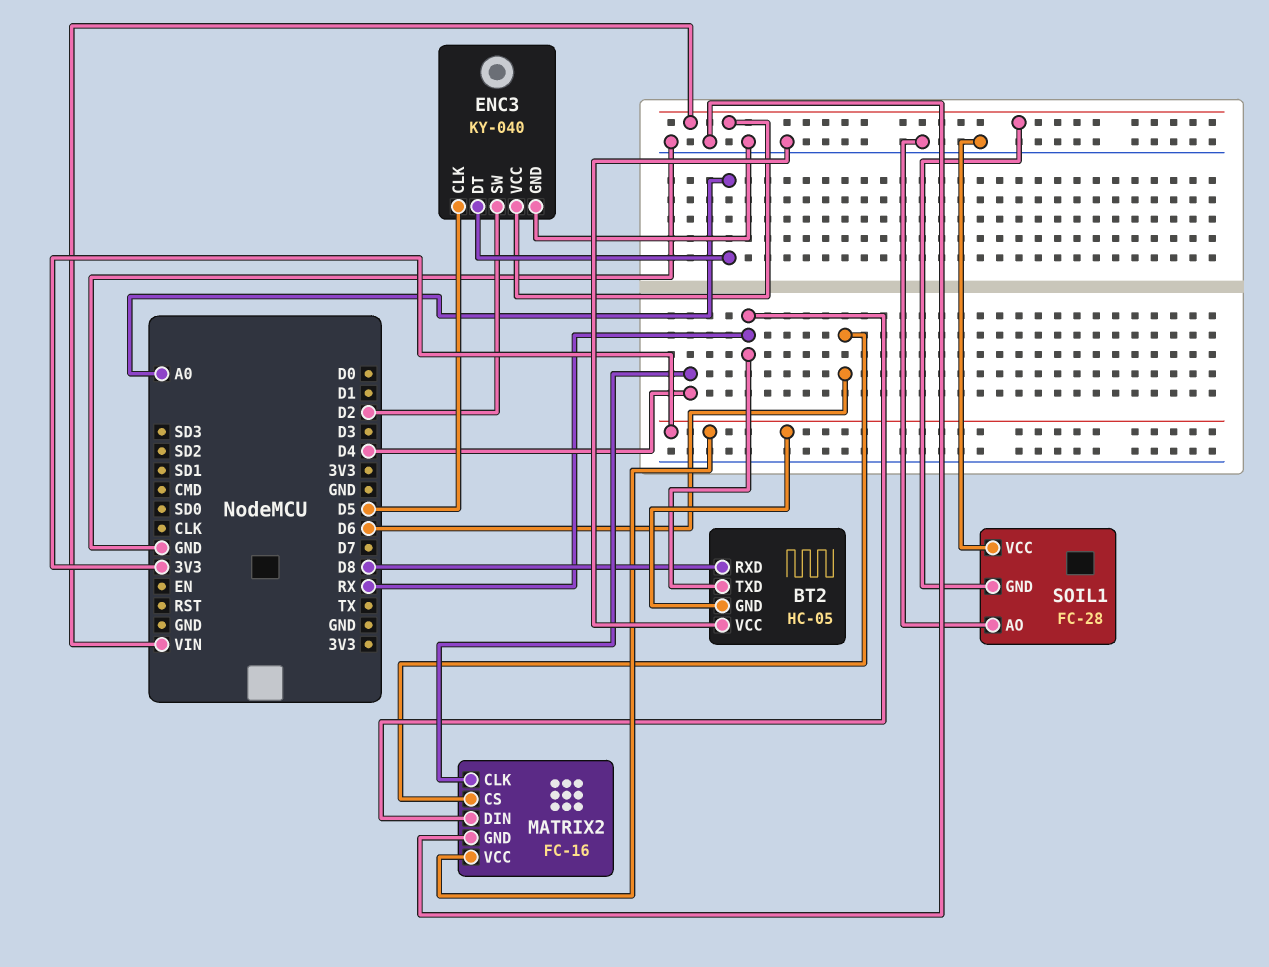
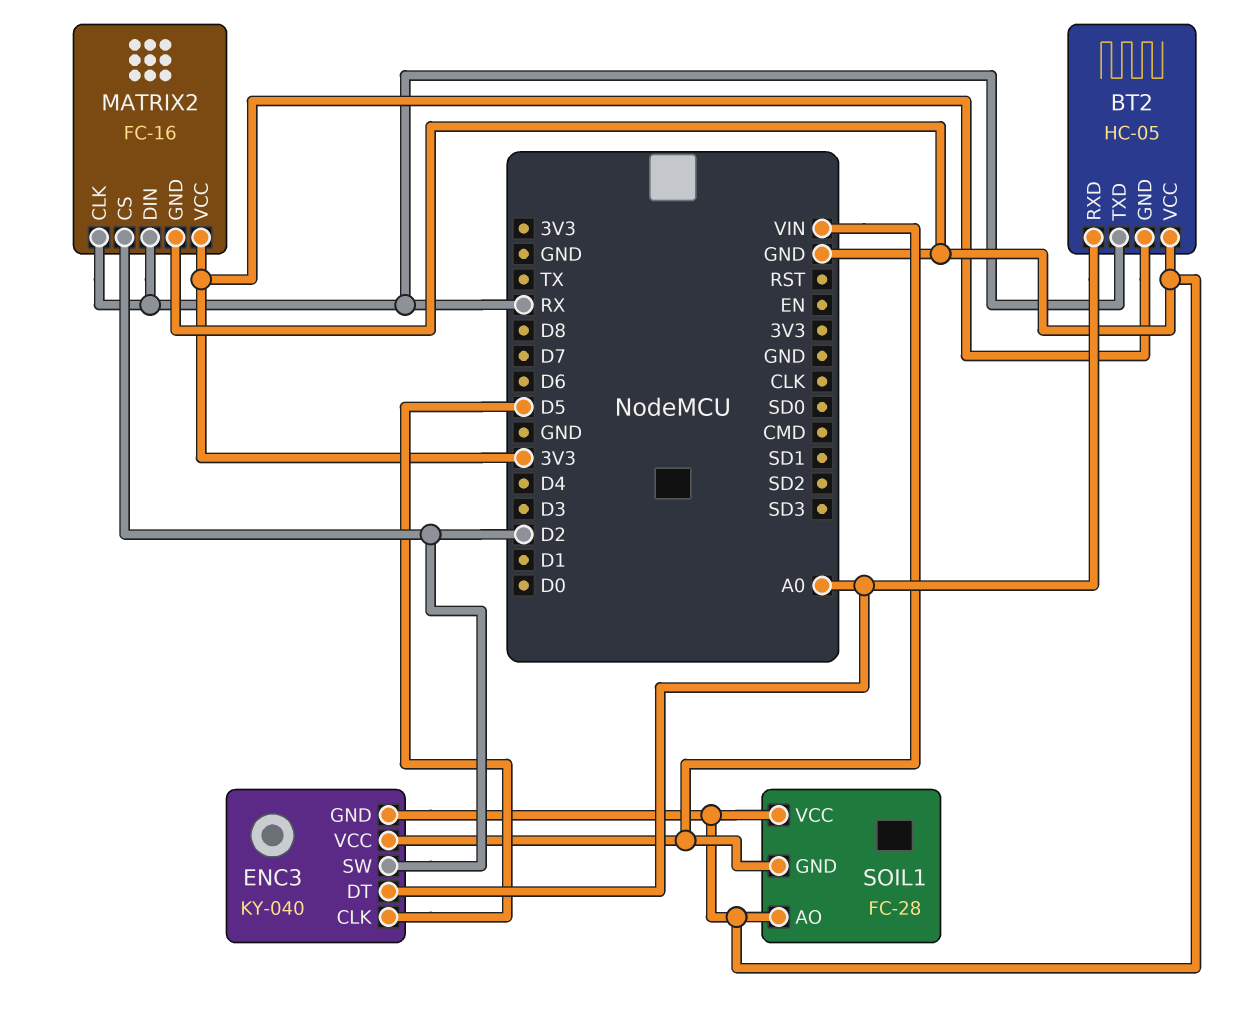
BT2 pin RXD: D8 -> A0
MATRIX2 pin CLK: D4 -> RX
MATRIX2 pin CS: D6 -> D2

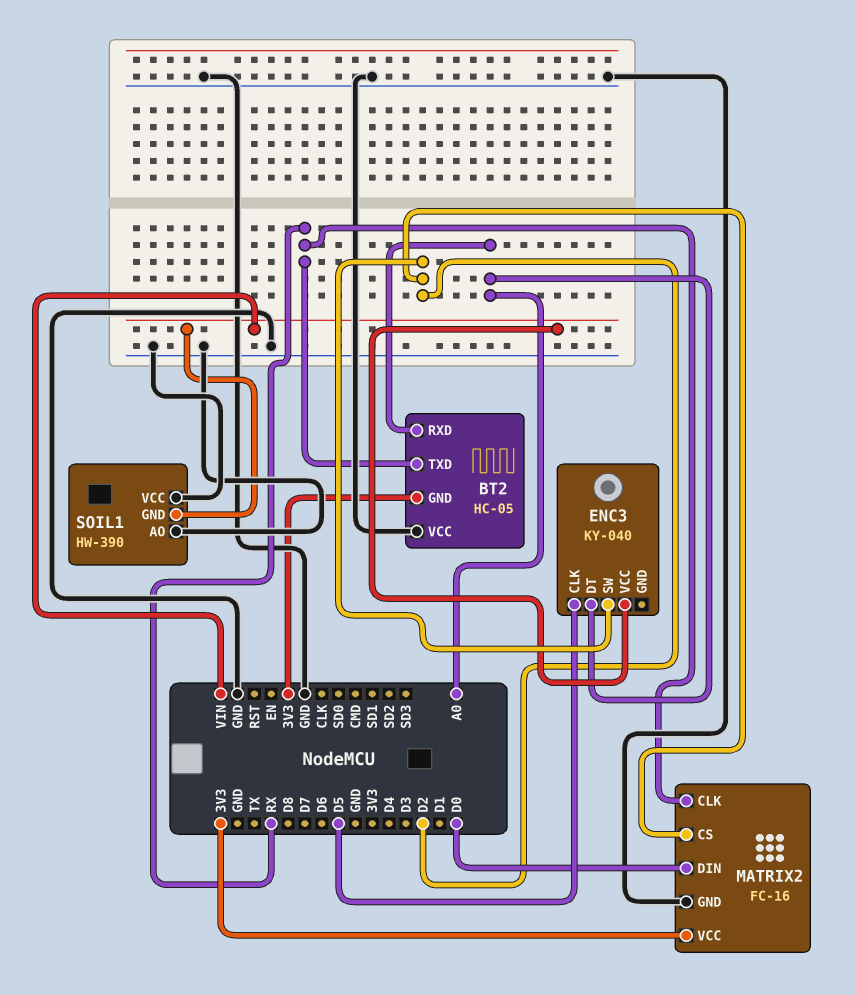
ENC3 pin GND: GND -> none
MATRIX2 pin DIN: RX -> D0
SOIL1: FC-28 -> HW-390

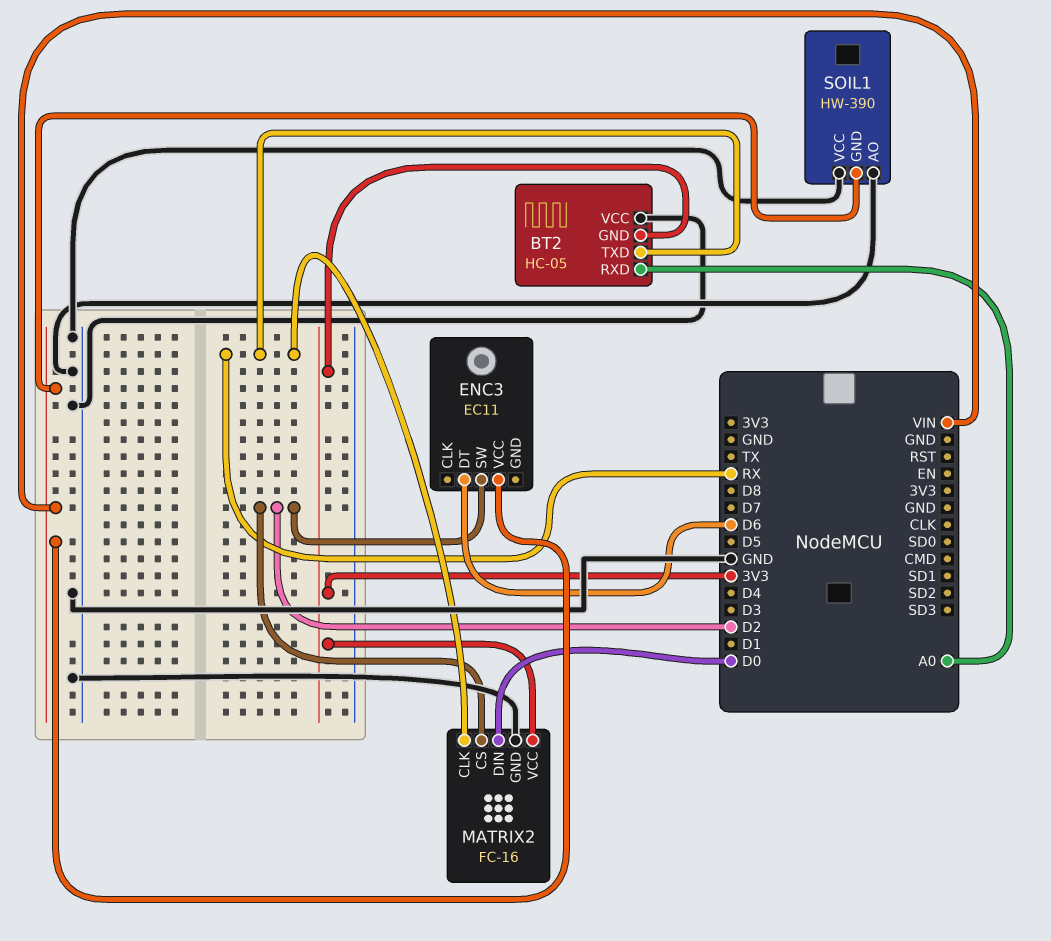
ENC3: KY-040 -> EC11
ENC3 pin CLK: D5 -> none
ENC3 pin DT: A0 -> D6

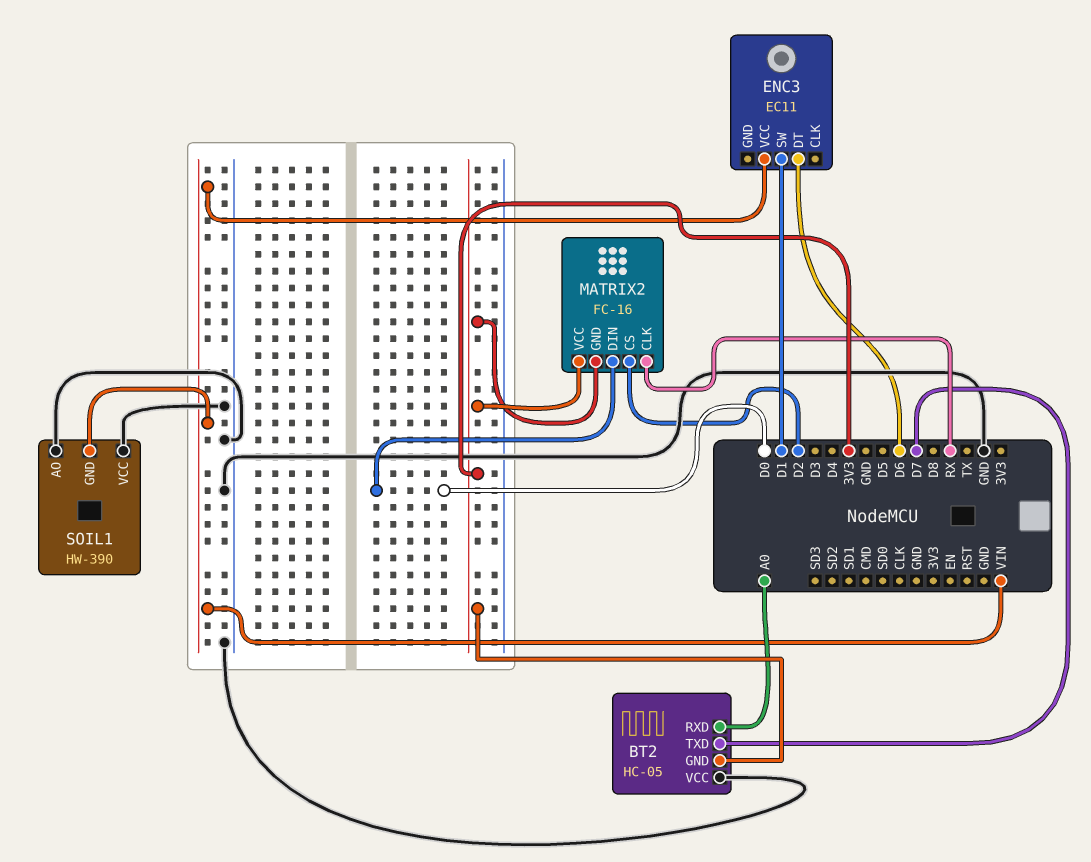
BT2 pin TXD: RX -> D7
ENC3 pin SW: D2 -> D1
MATRIX2 pin GND: GND -> 3V3

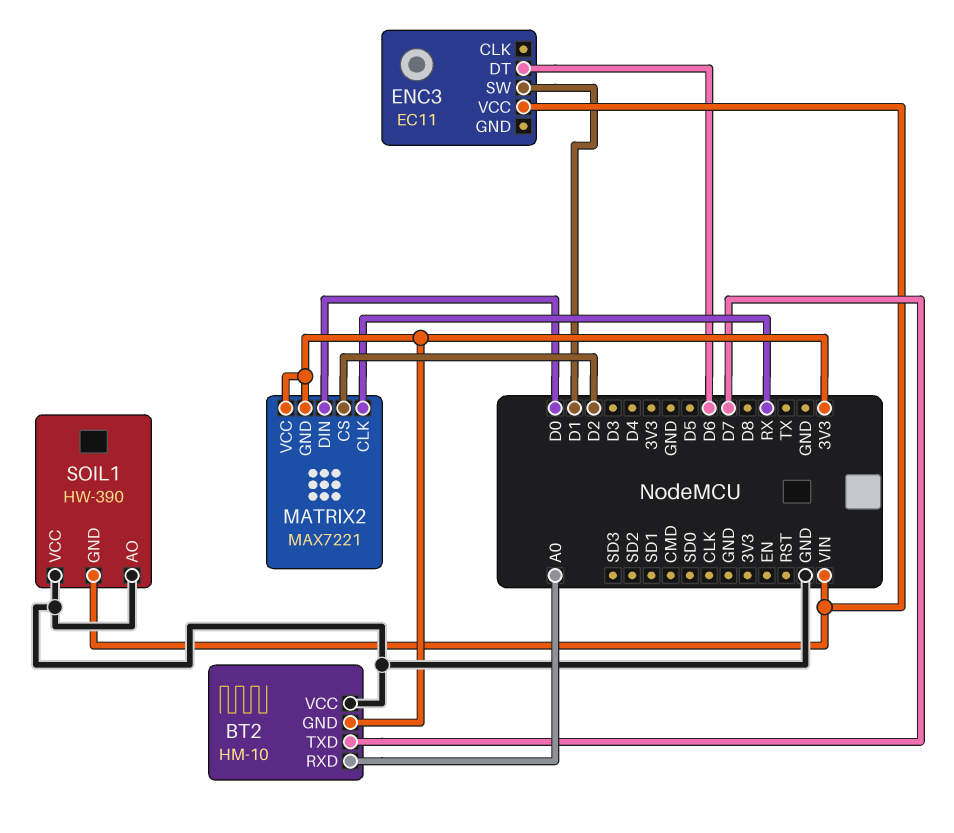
BT2: HC-05 -> HM-10
MATRIX2: FC-16 -> MAX7221

